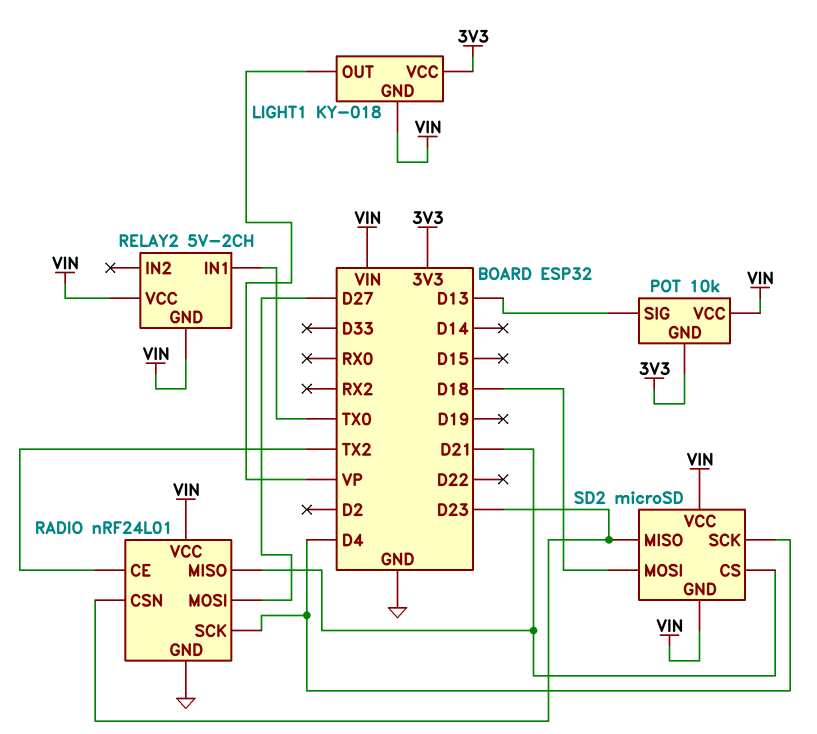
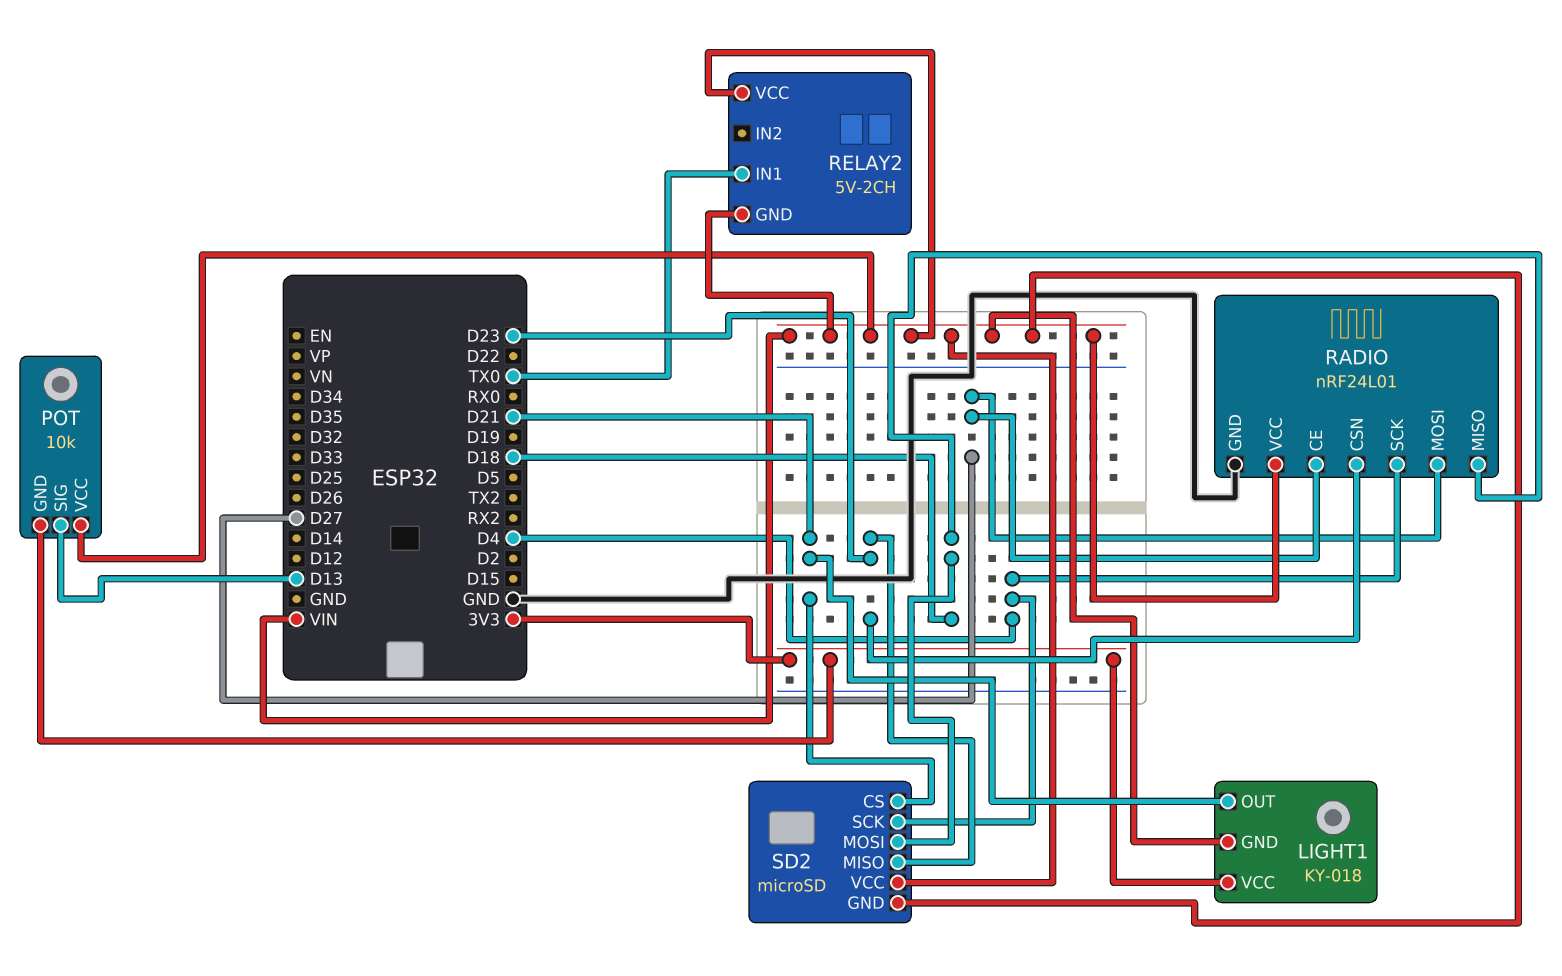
LIGHT1 pin OUT: VP -> D21
RADIO pin CE: TX2 -> D27
RADIO pin MISO: D21 -> D18

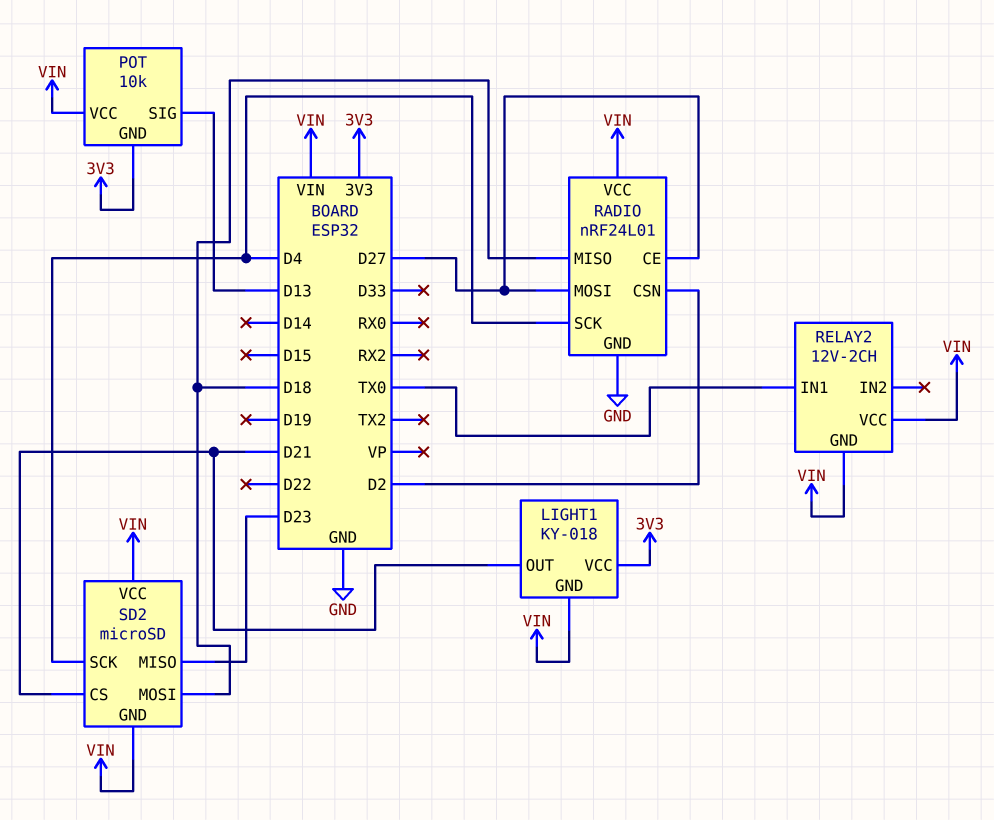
RADIO pin CSN: D23 -> D2
RELAY2: 5V-2CH -> 12V-2CH

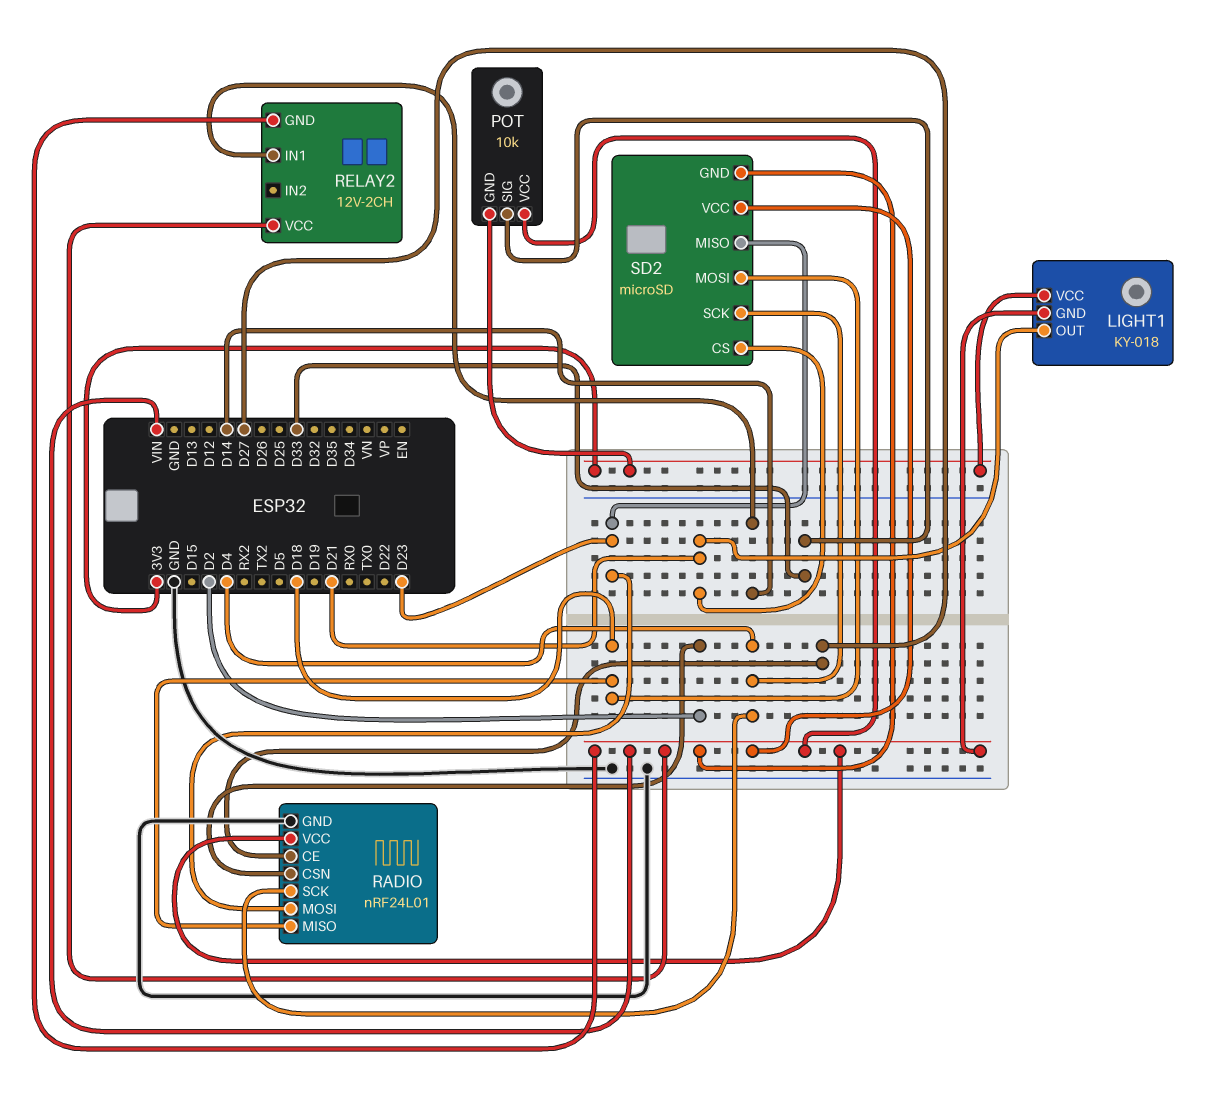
POT pin SIG: D13 -> D33
RADIO pin MOSI: D27 -> D23
RELAY2 pin IN1: TX0 -> D14

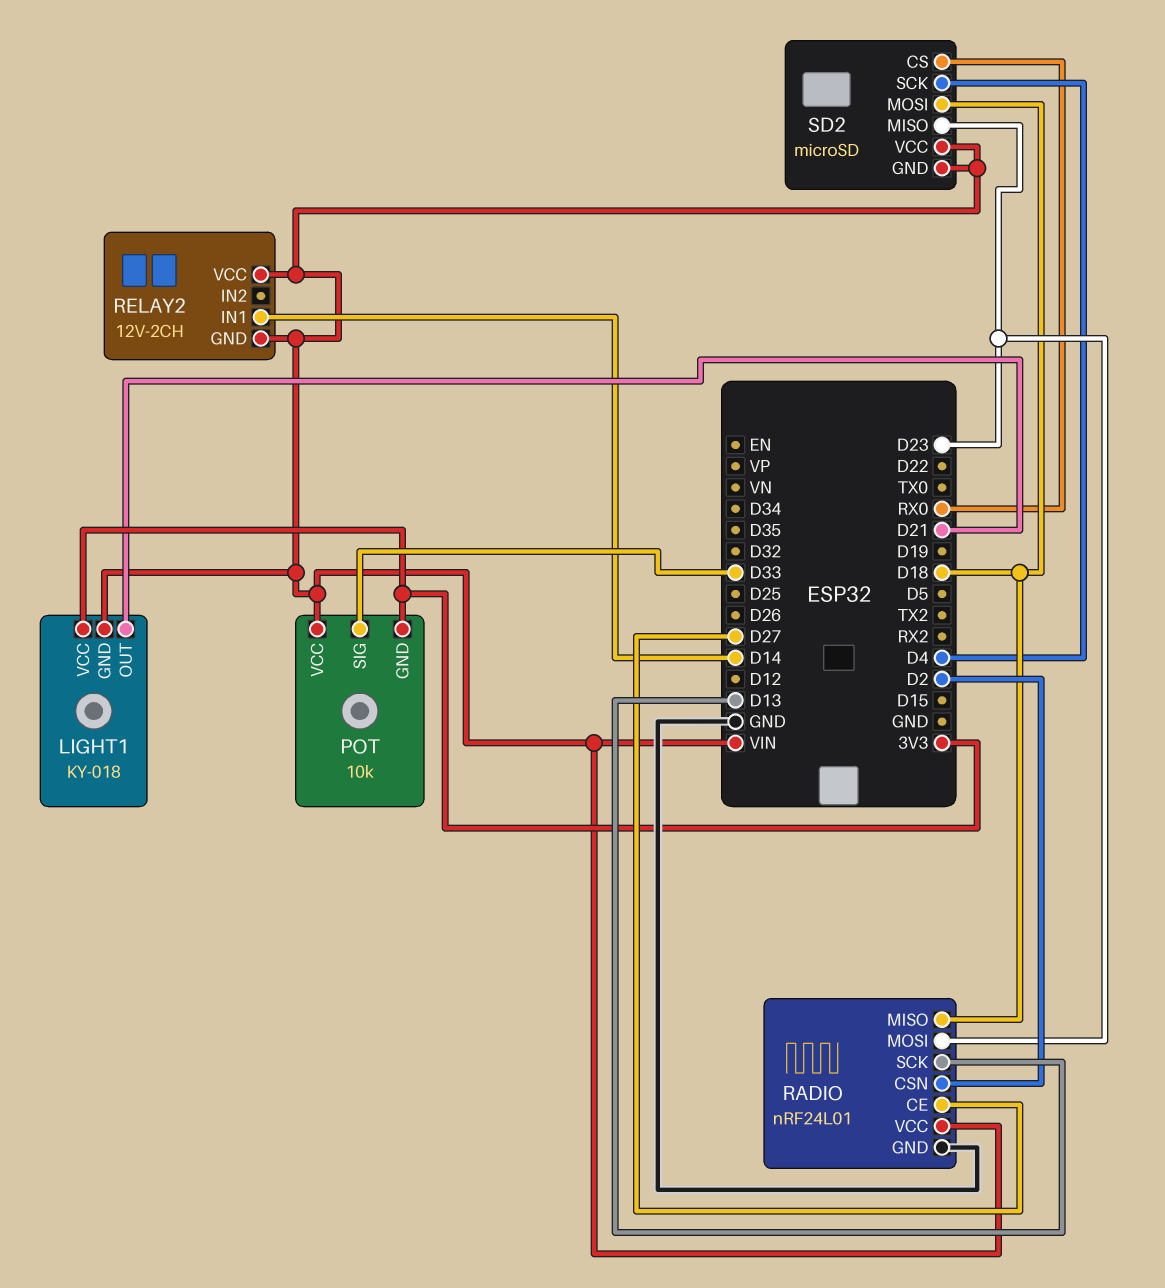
RADIO pin SCK: D4 -> D13
SD2 pin CS: D21 -> RX0

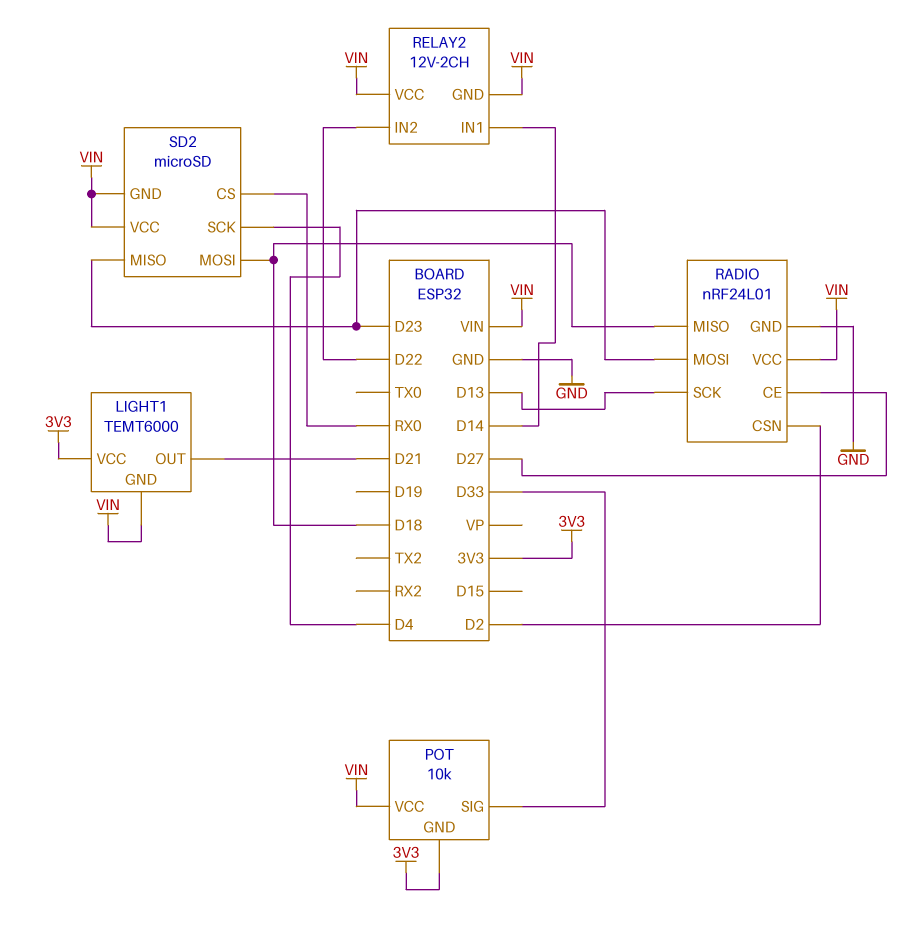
LIGHT1: KY-018 -> TEMT6000
RELAY2 pin IN2: none -> D22

